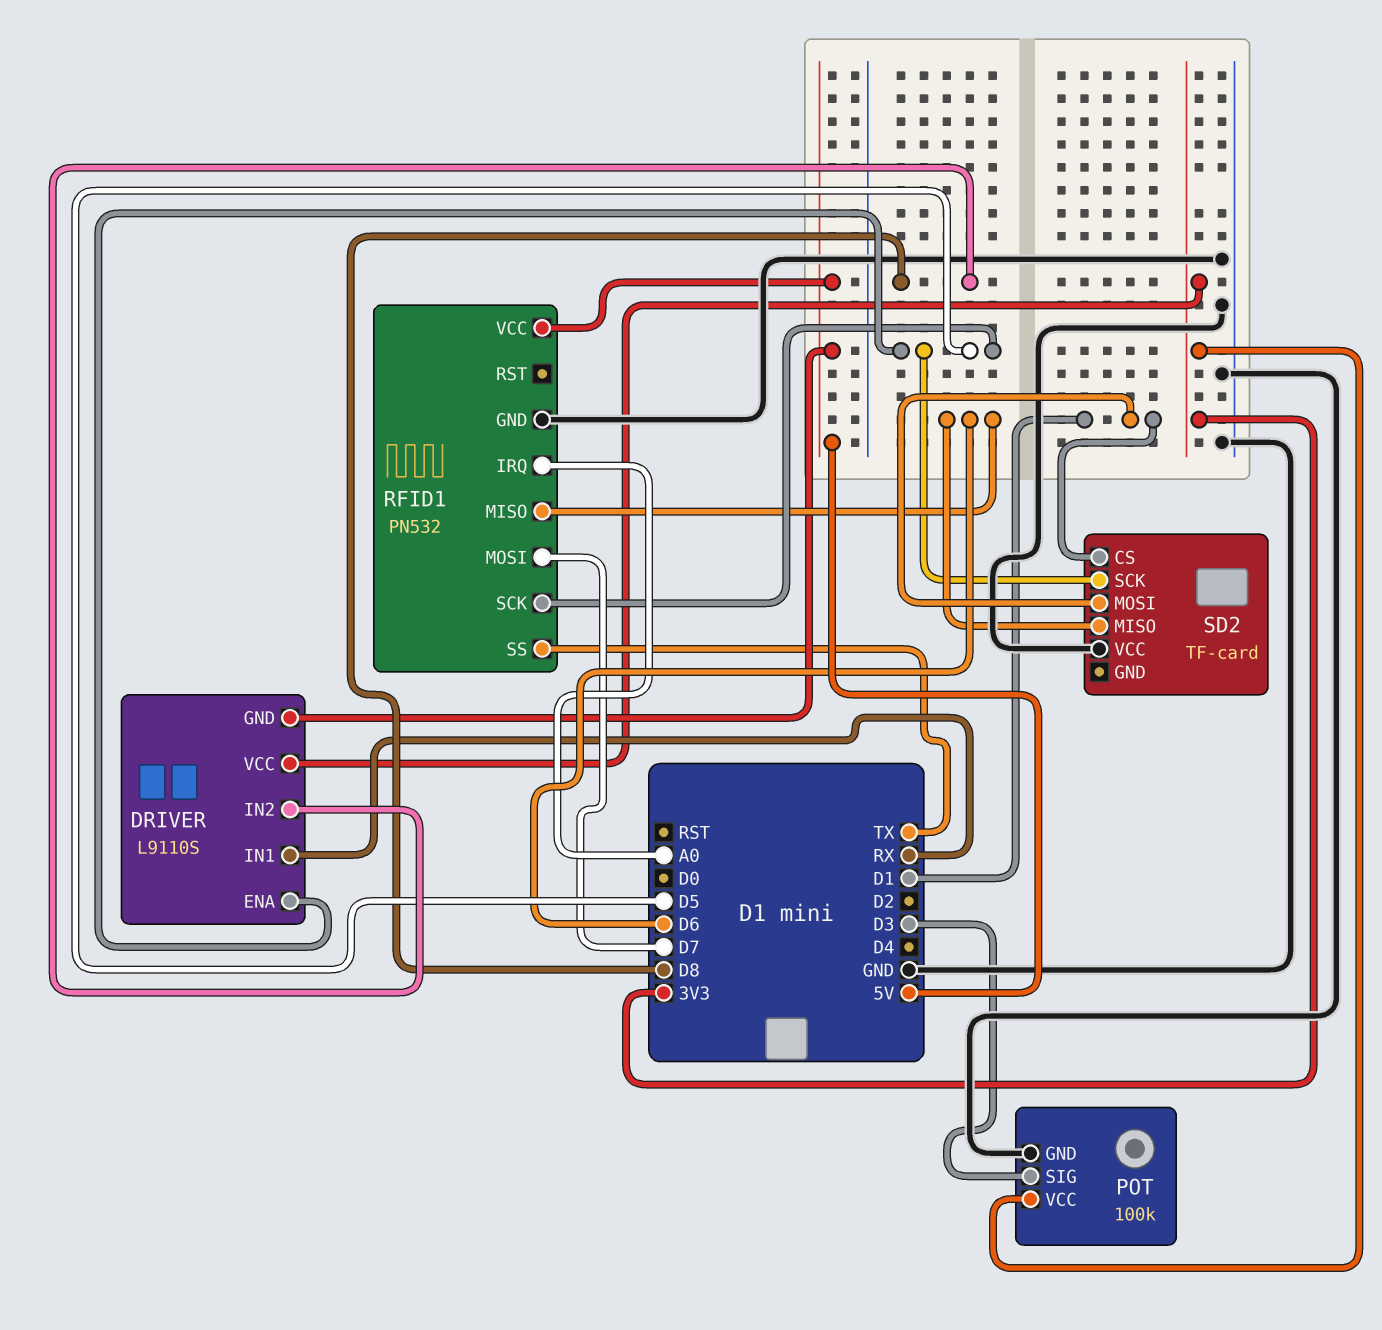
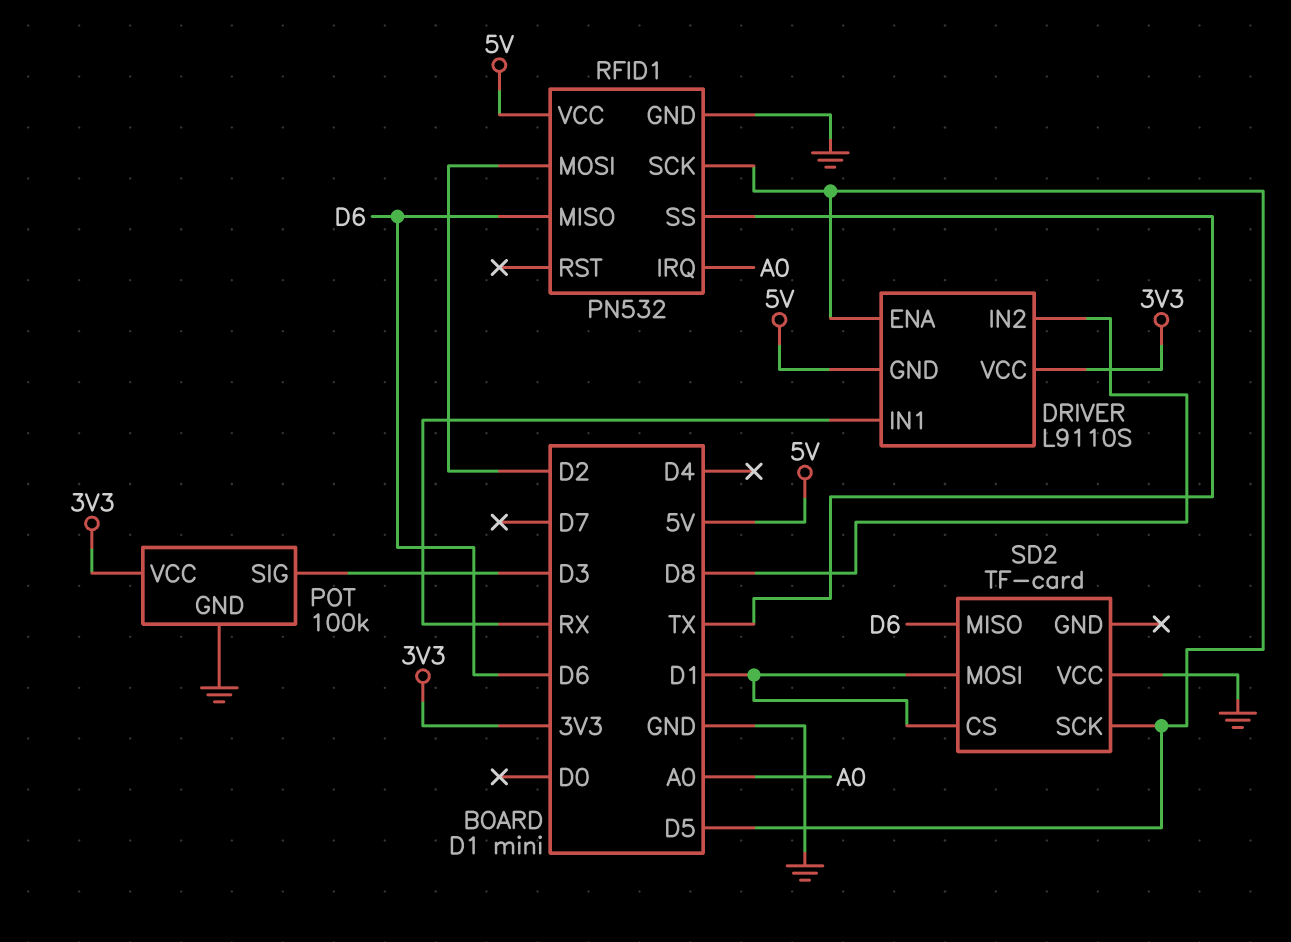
RFID1 pin MOSI: D7 -> D2

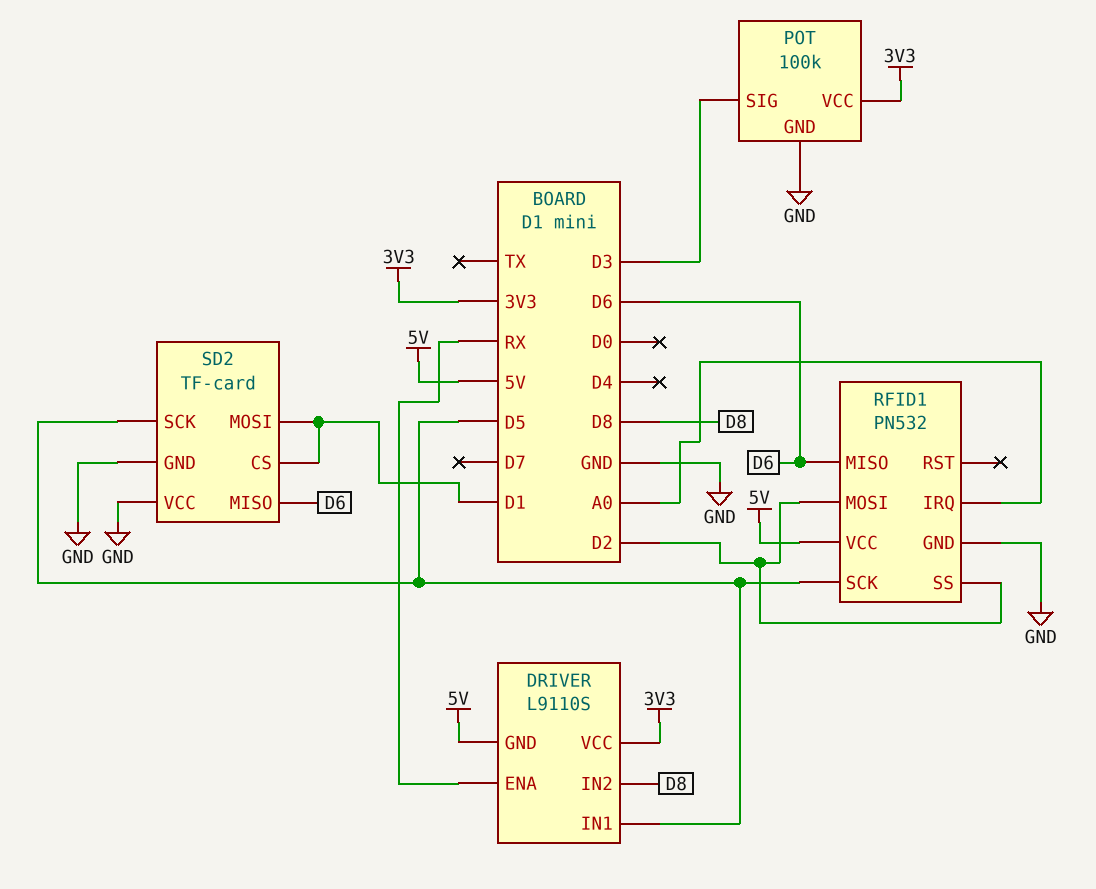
DRIVER pin ENA: D5 -> RX
DRIVER pin IN1: RX -> D5
RFID1 pin SS: TX -> D2
SD2 pin GND: none -> GND

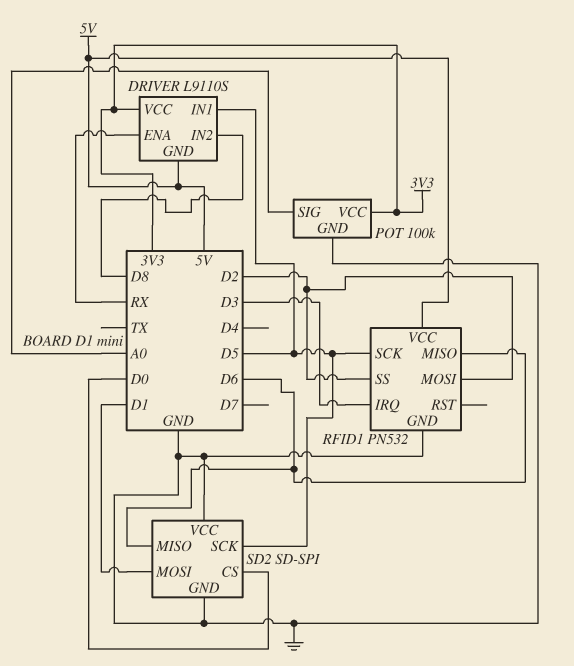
POT pin SIG: D3 -> A0
RFID1 pin IRQ: A0 -> D3
SD2: TF-card -> SD-SPI
SD2 pin CS: D1 -> D0

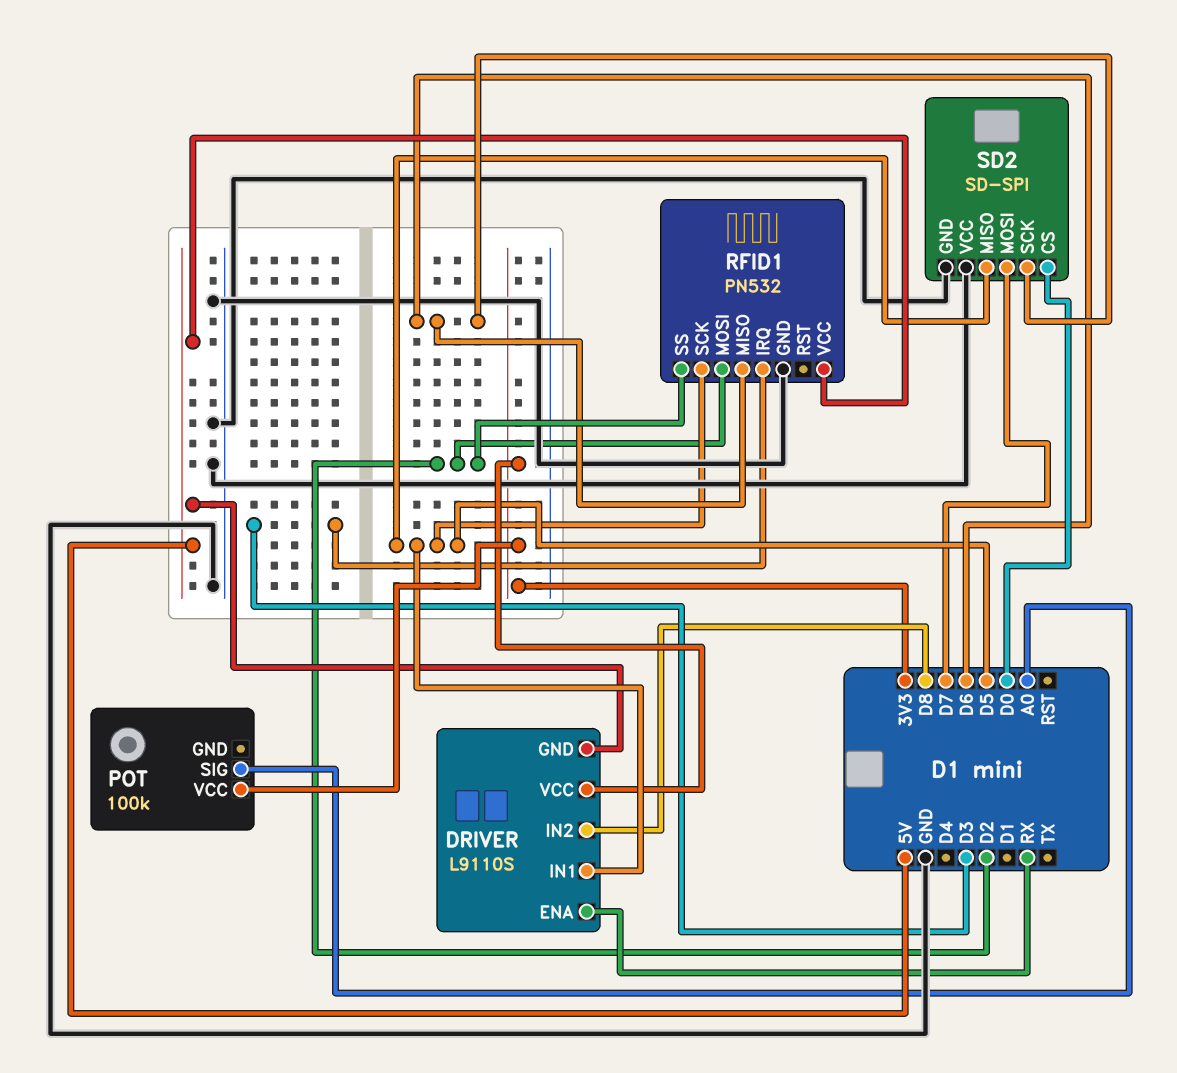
POT pin GND: GND -> none
SD2 pin MISO: D6 -> D5
SD2 pin MOSI: D1 -> D7
SD2 pin SCK: D5 -> D6

